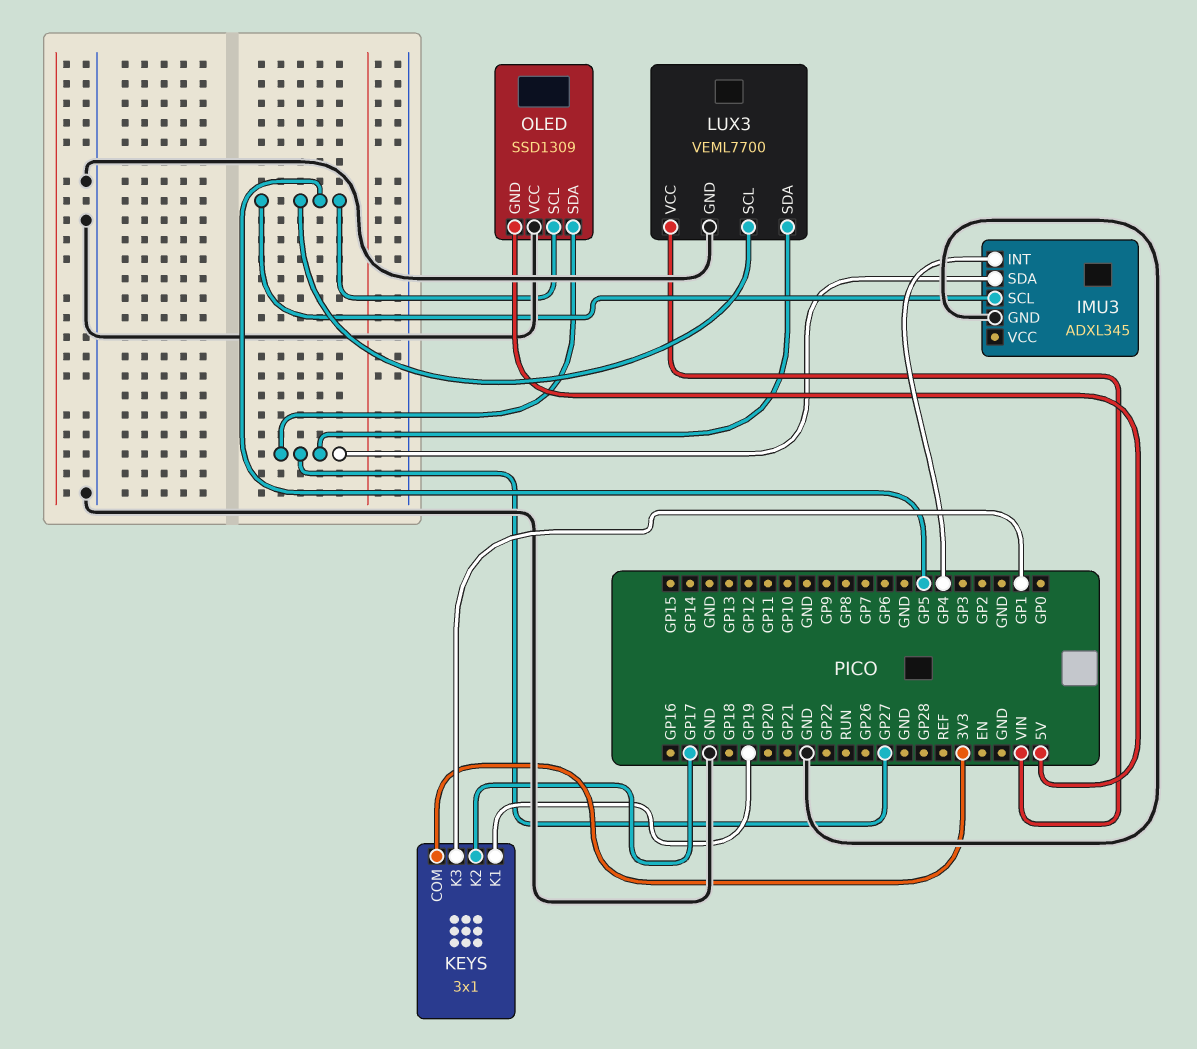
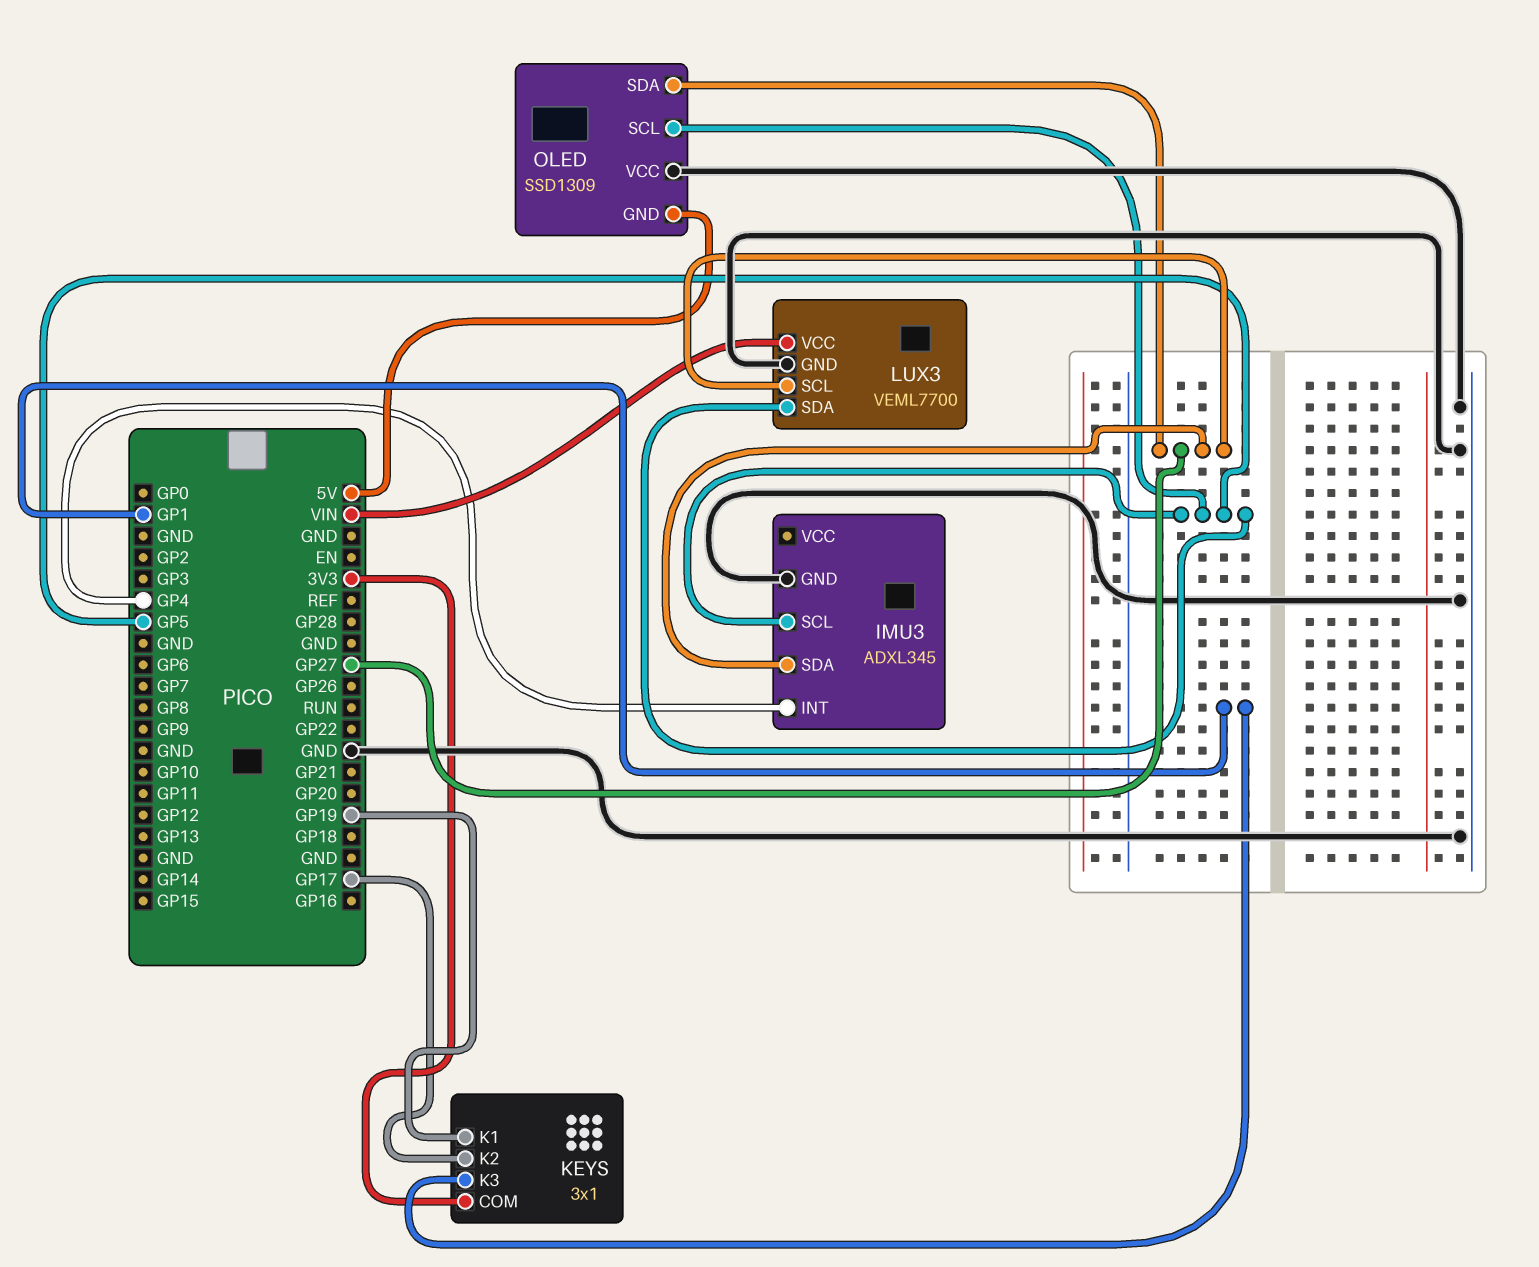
LUX3 pin SCL: GP5 -> GP27
LUX3 pin SDA: GP27 -> GP5

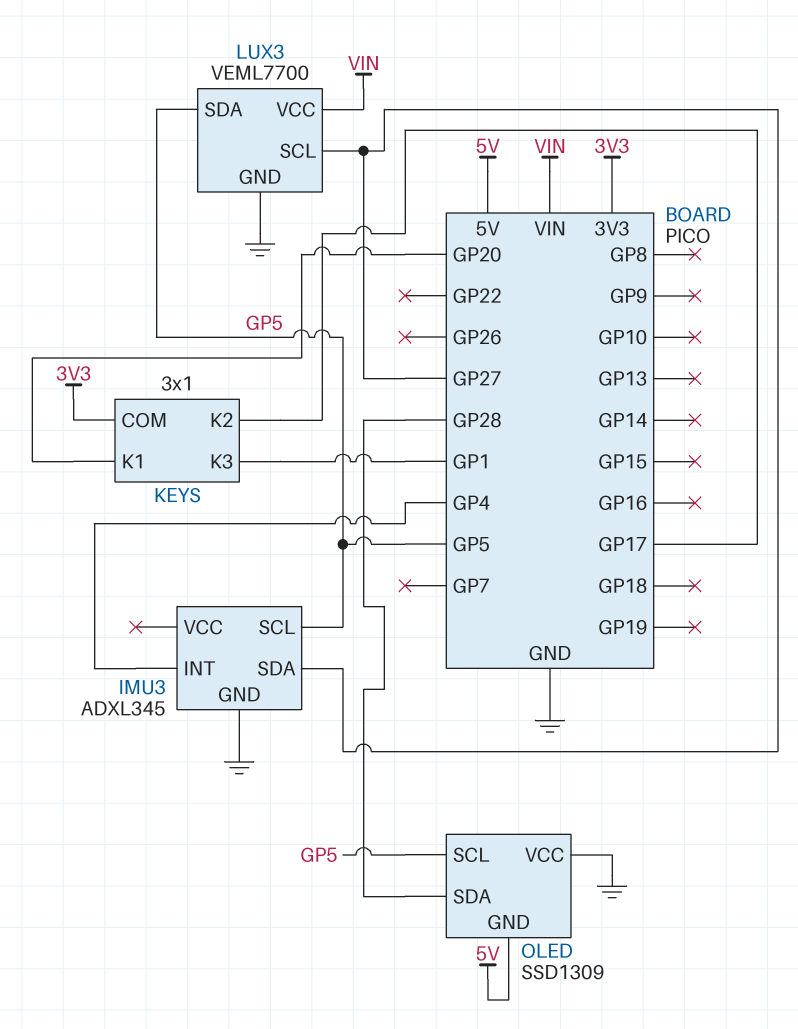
KEYS pin K1: GP19 -> GP20
OLED pin SDA: GP27 -> GP28

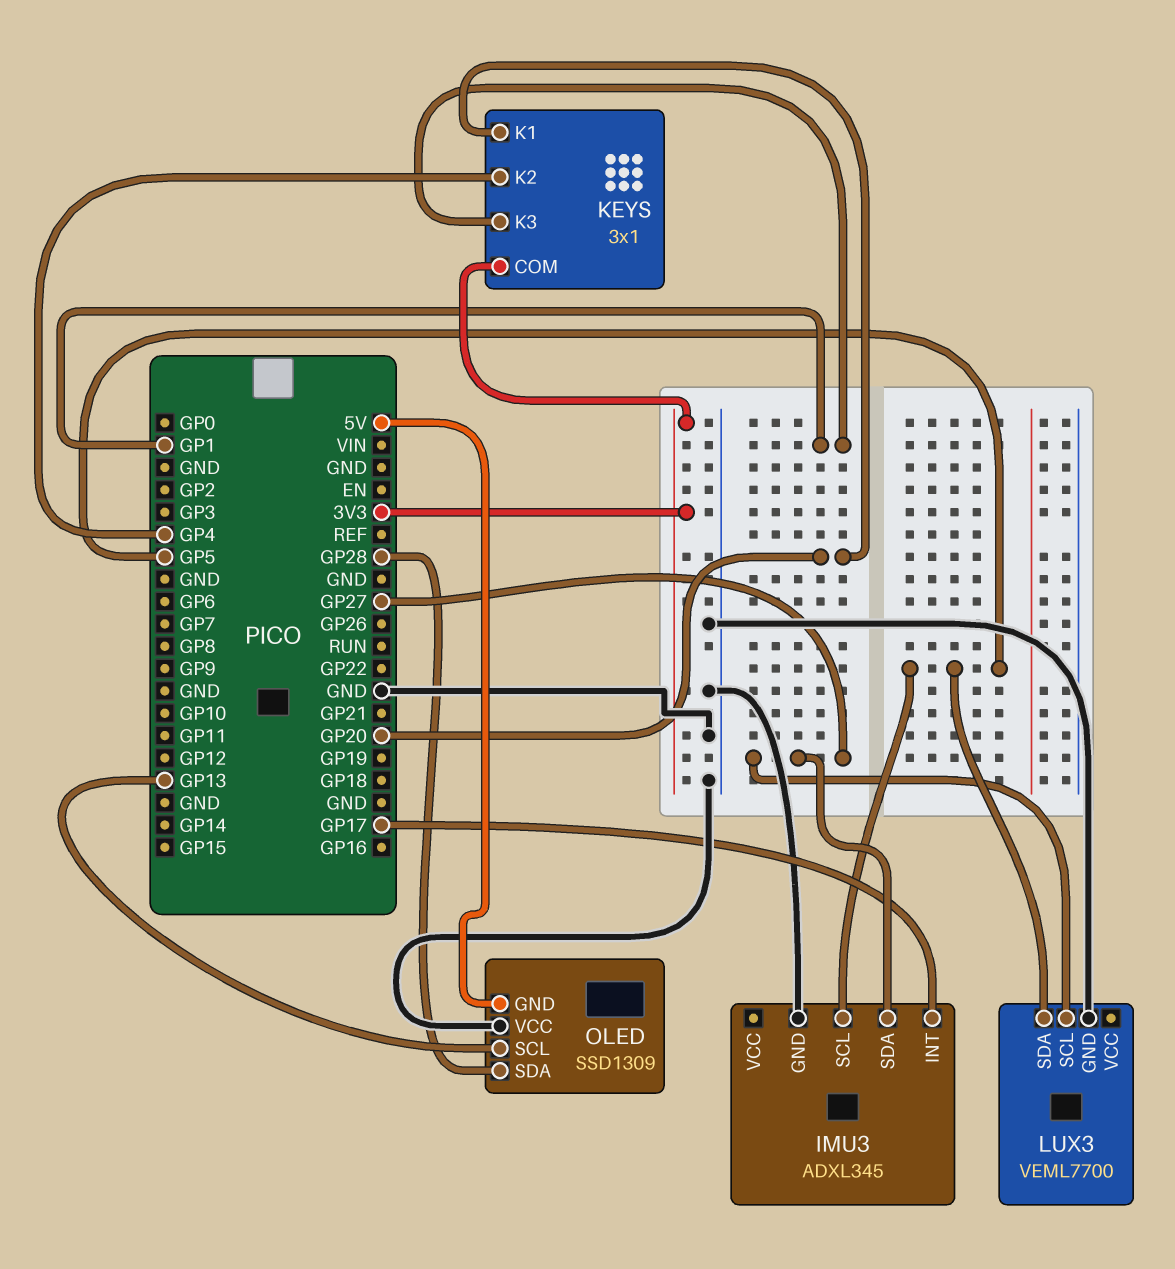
IMU3 pin INT: GP4 -> GP17
KEYS pin K2: GP17 -> GP4
LUX3 pin VCC: VIN -> none
OLED pin SCL: GP5 -> GP13

